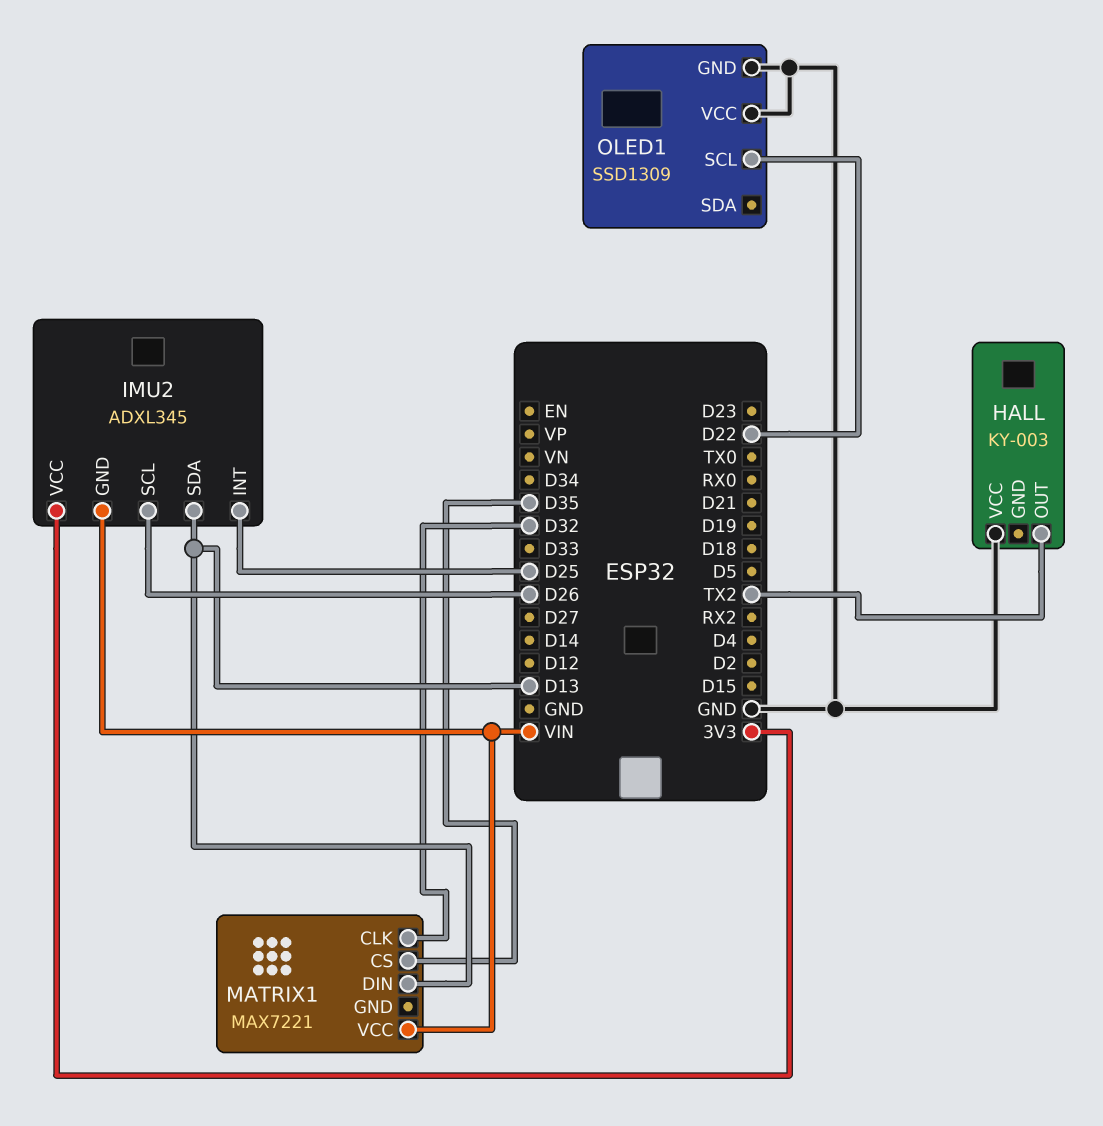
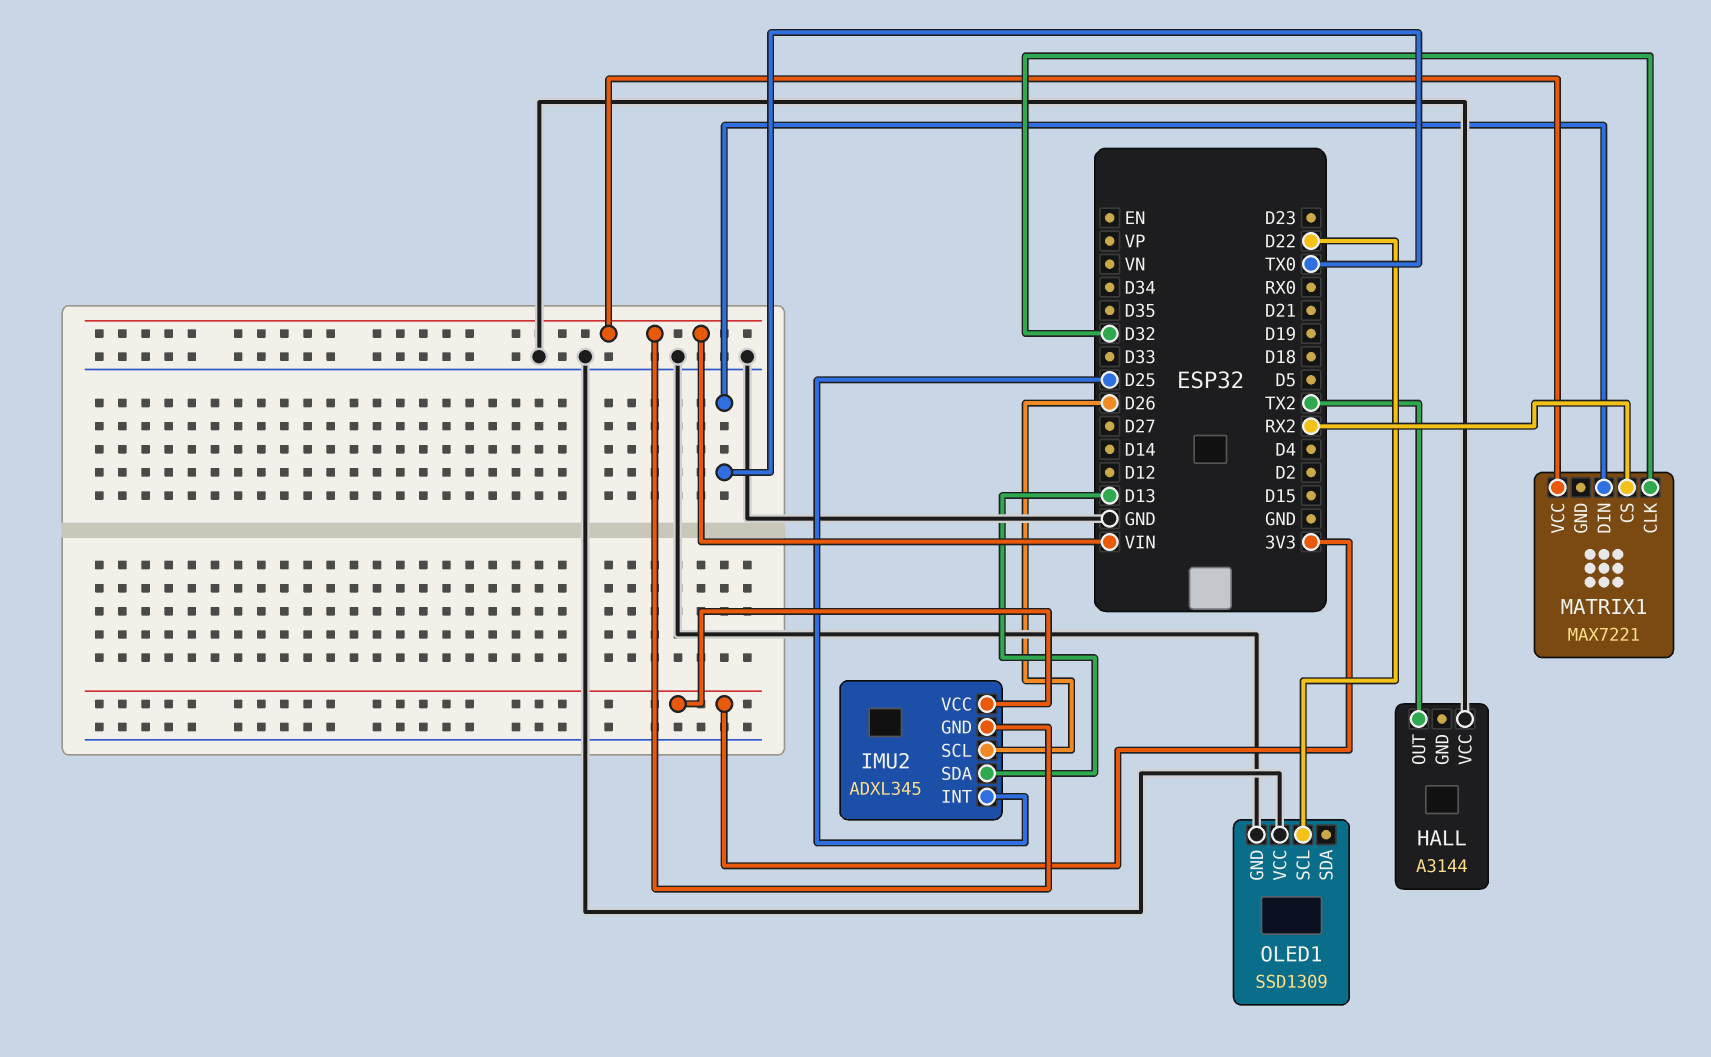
HALL: KY-003 -> A3144
MATRIX1 pin CS: D35 -> RX2
MATRIX1 pin DIN: D13 -> TX0

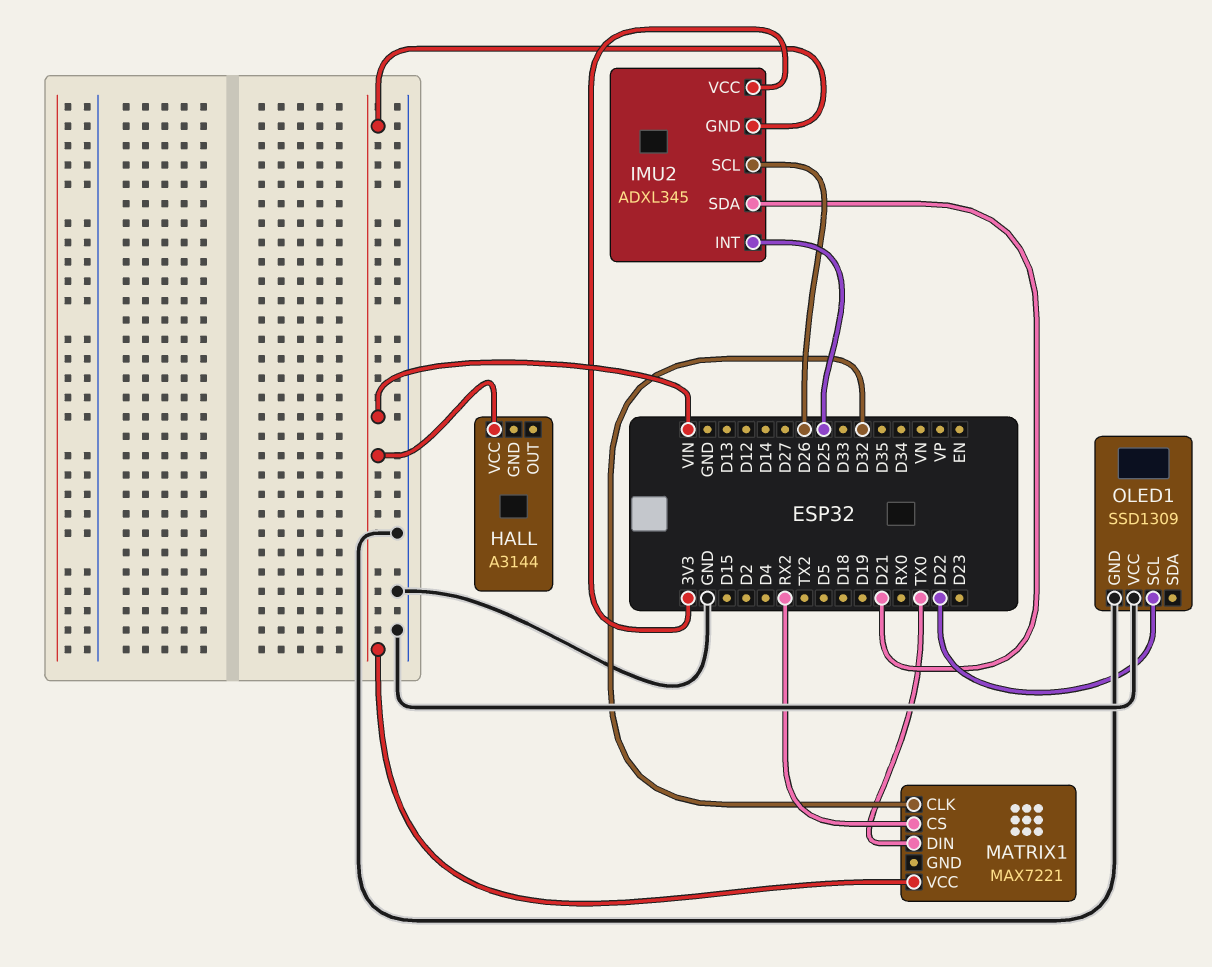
HALL pin OUT: TX2 -> none
HALL pin VCC: GND -> VIN
IMU2 pin SDA: D13 -> D21

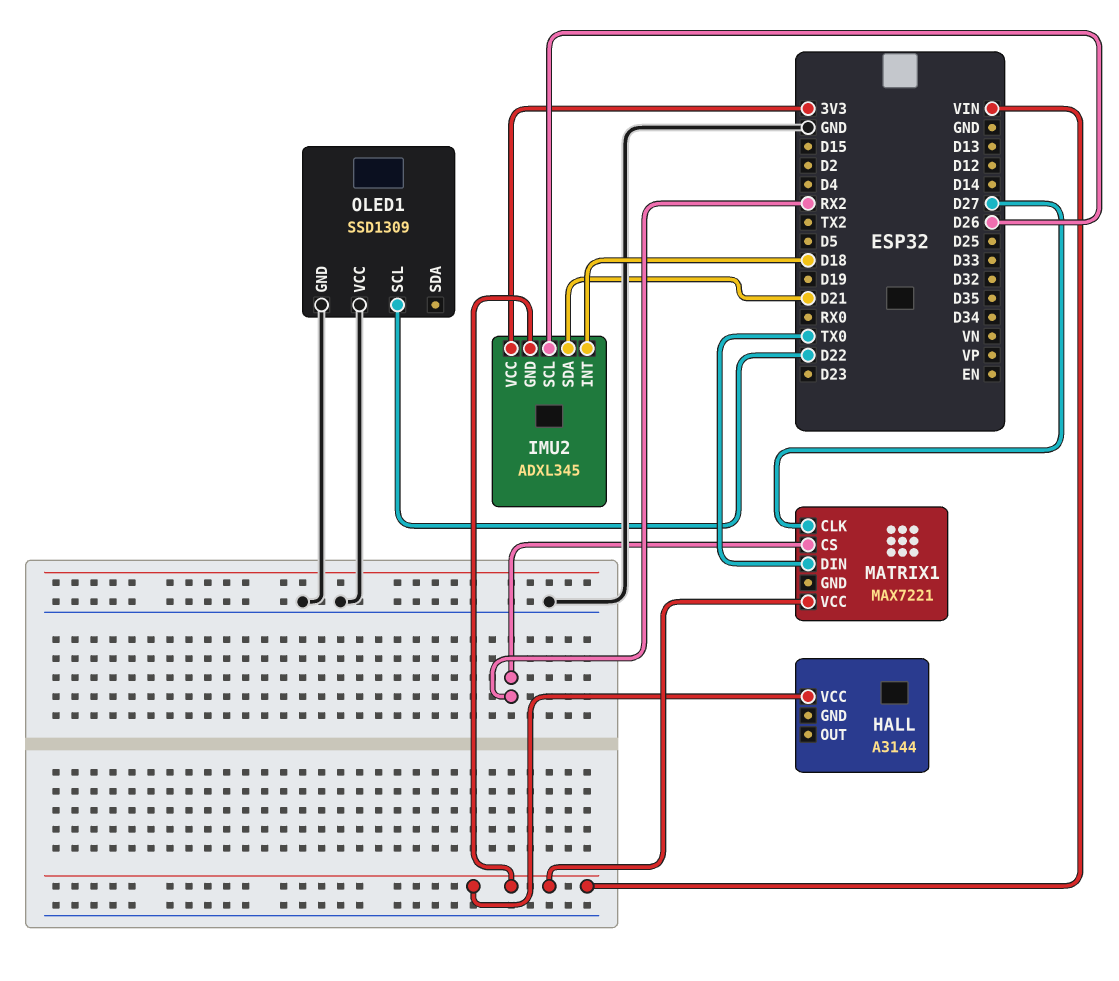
IMU2 pin INT: D25 -> D18
MATRIX1 pin CLK: D32 -> D27

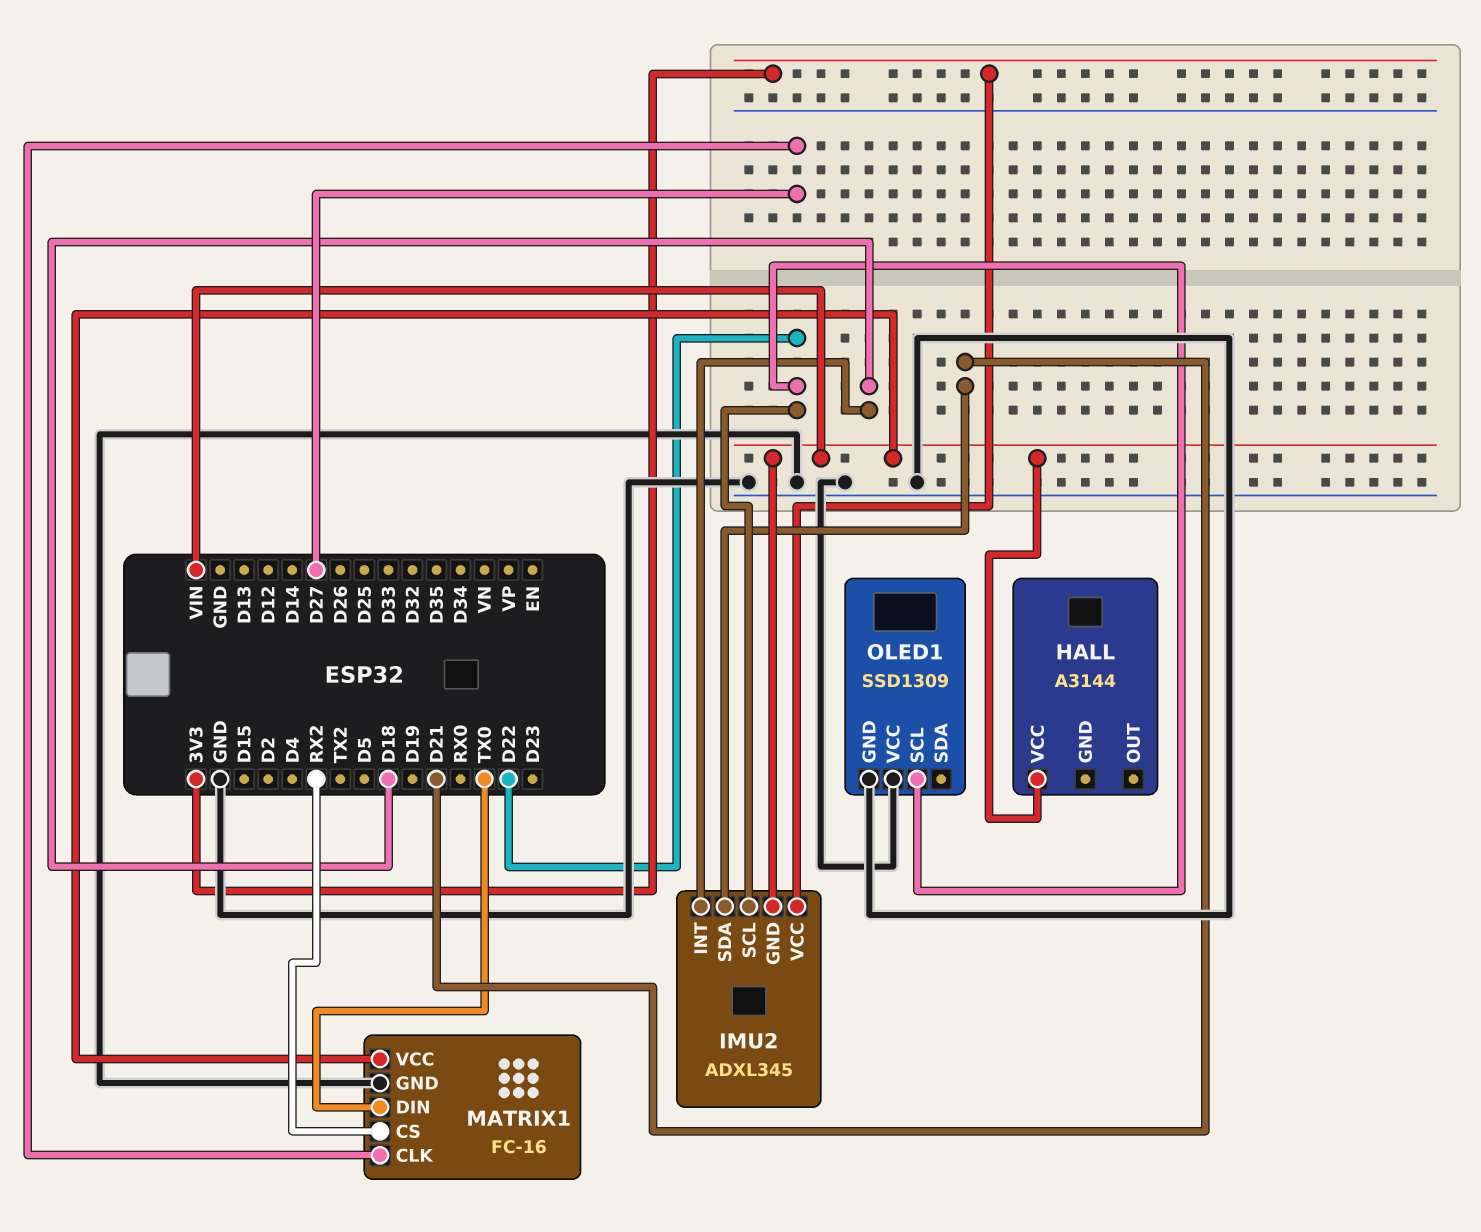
IMU2 pin SCL: D26 -> D22
MATRIX1: MAX7221 -> FC-16
MATRIX1 pin GND: none -> GND

